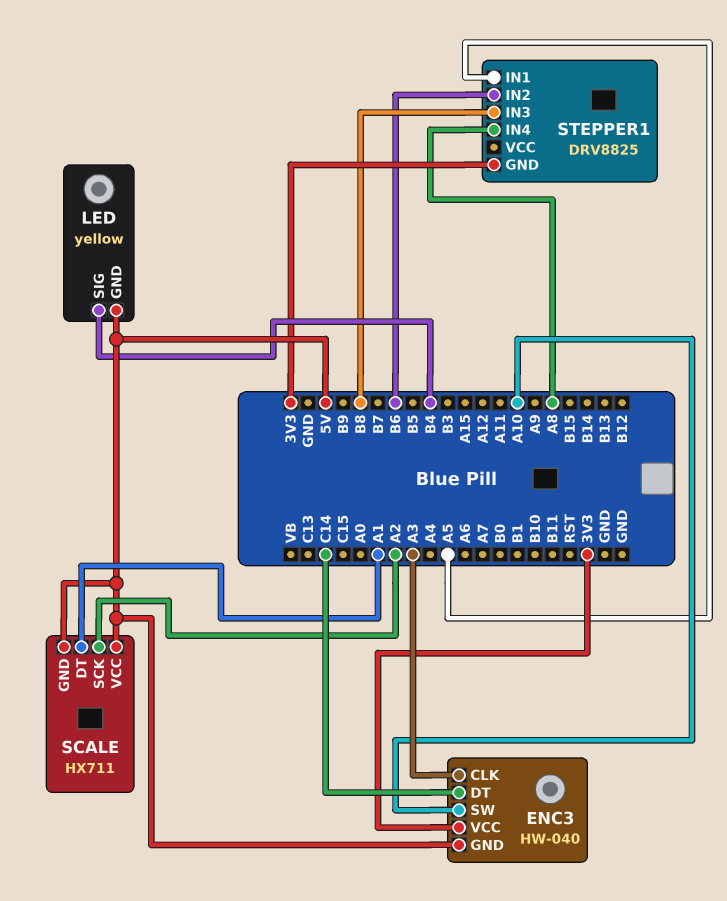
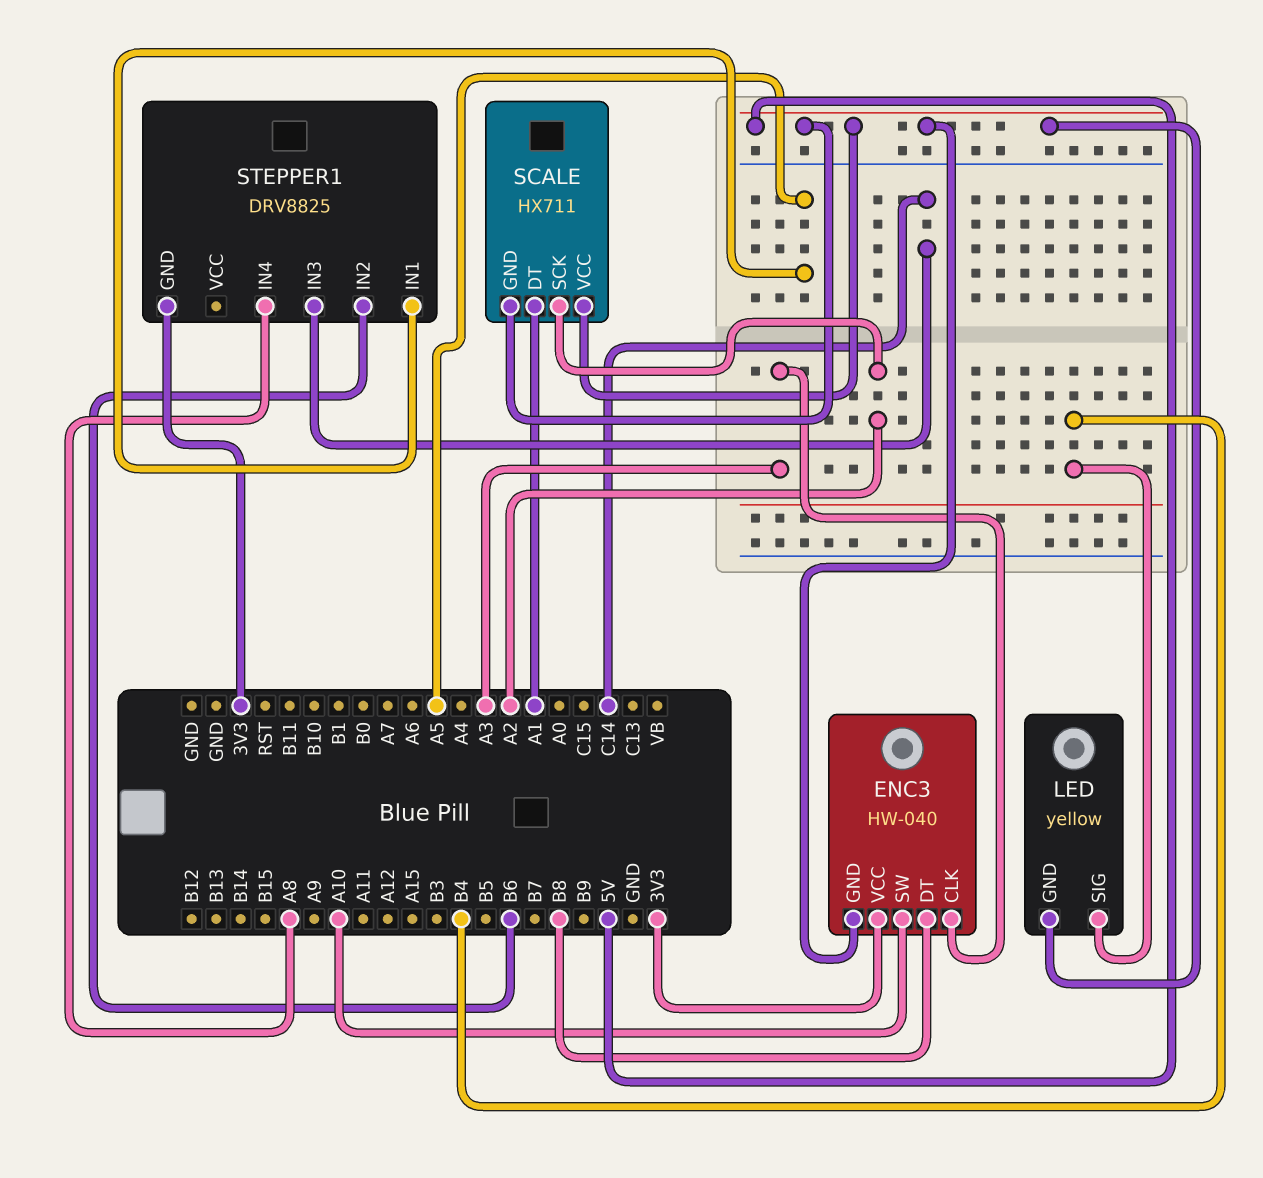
ENC3 pin DT: C14 -> B8
STEPPER1 pin IN3: B8 -> C14

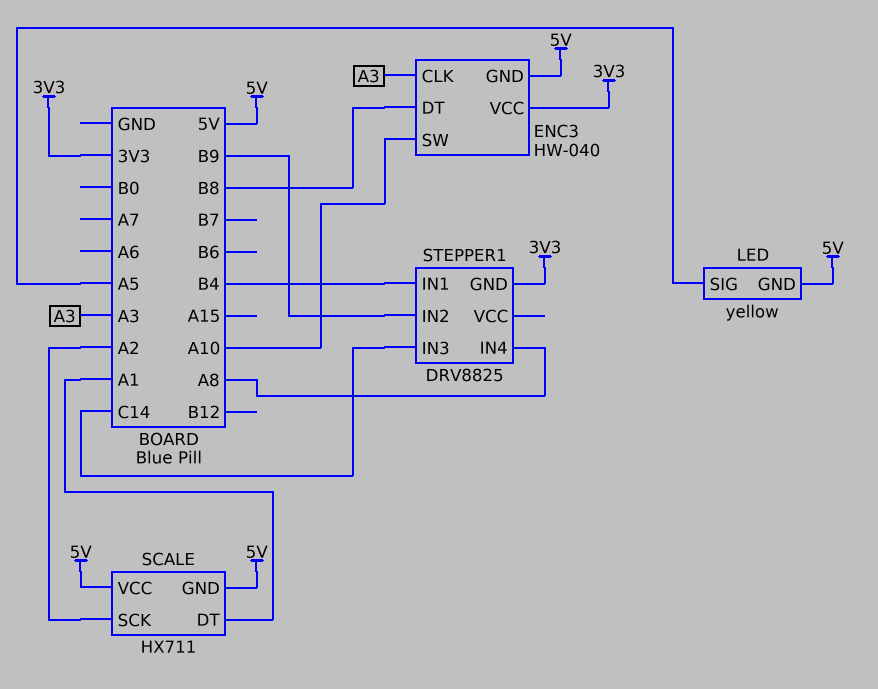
LED pin SIG: B4 -> A5
STEPPER1 pin IN1: A5 -> B4
STEPPER1 pin IN2: B6 -> B9

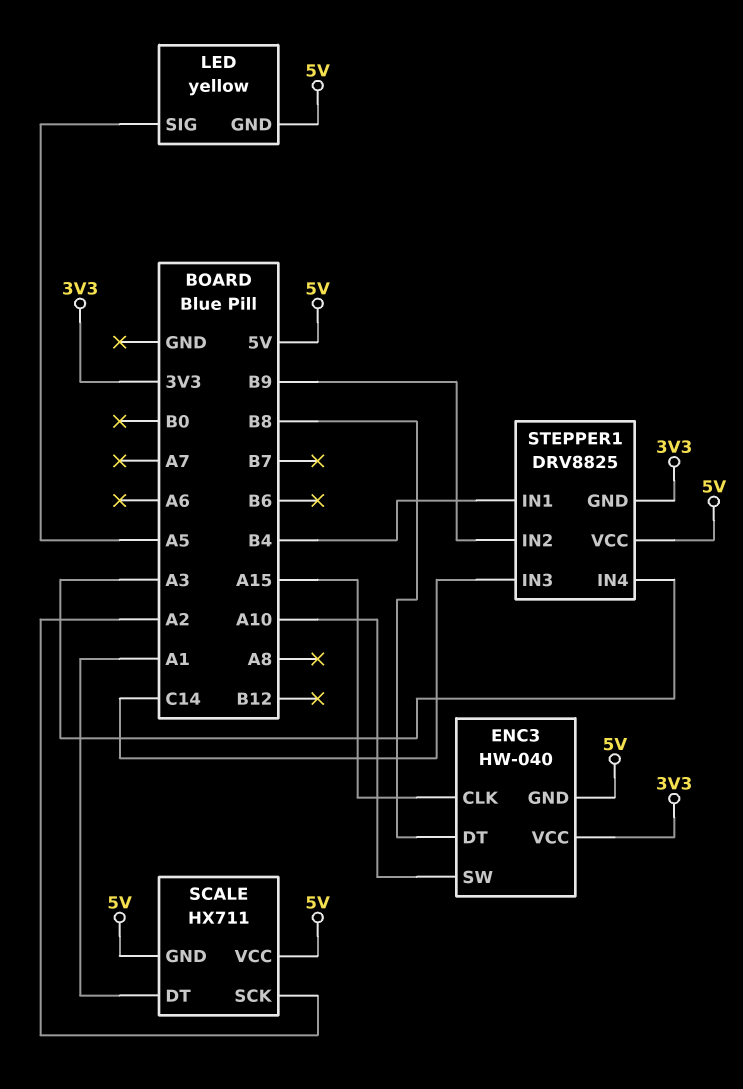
ENC3 pin CLK: A3 -> A15
STEPPER1 pin IN4: A8 -> A3
STEPPER1 pin VCC: none -> 5V

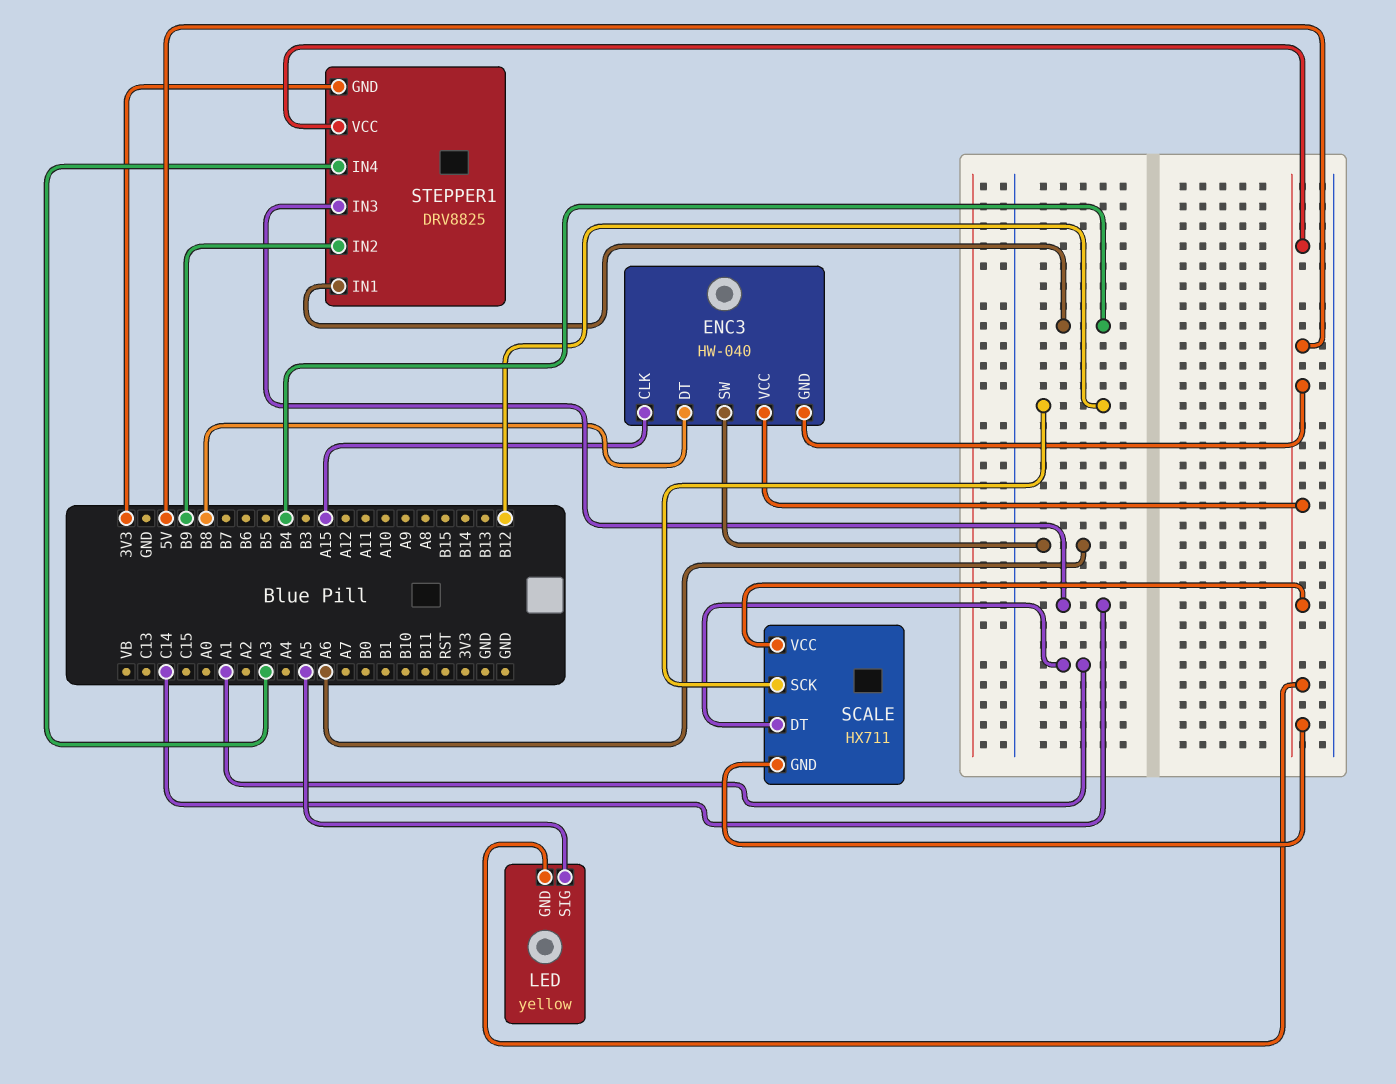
ENC3 pin SW: A10 -> A6
ENC3 pin VCC: 3V3 -> 5V
SCALE pin SCK: A2 -> B12

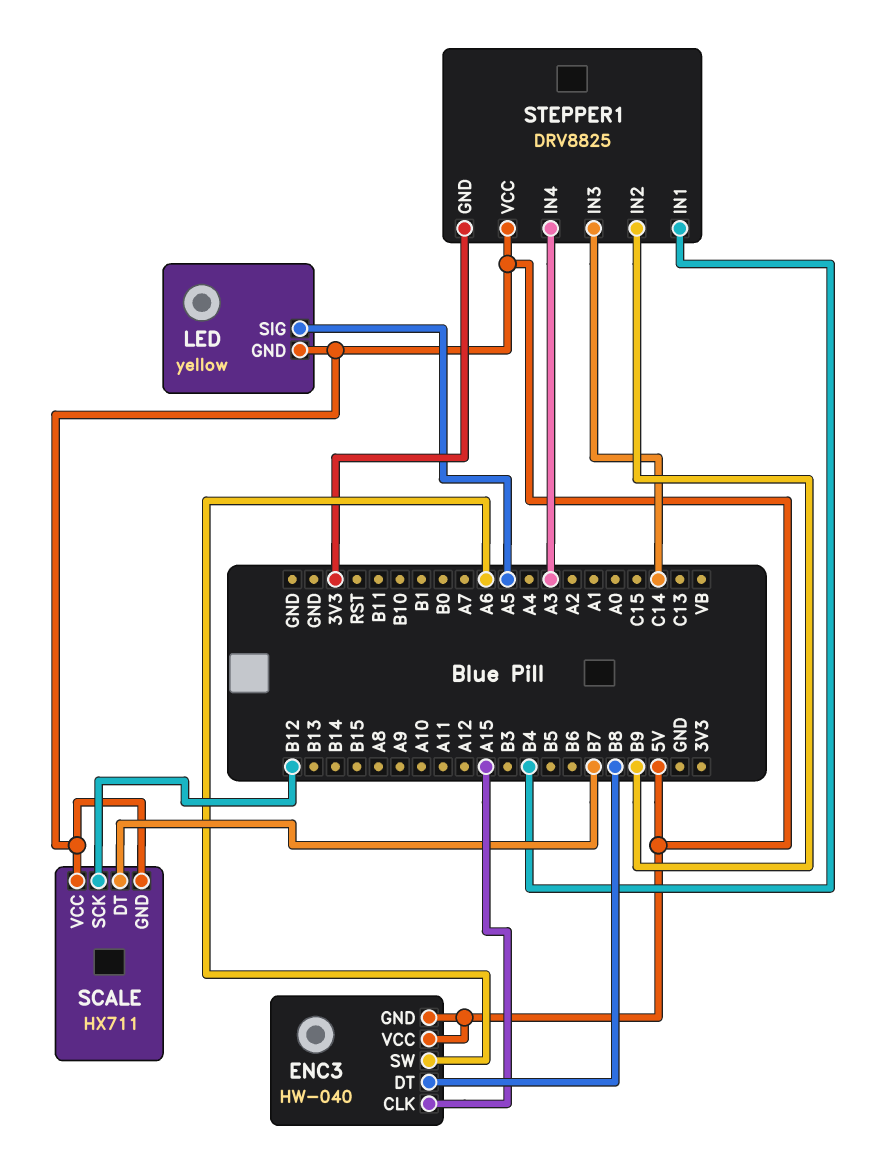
SCALE pin DT: A1 -> B7

